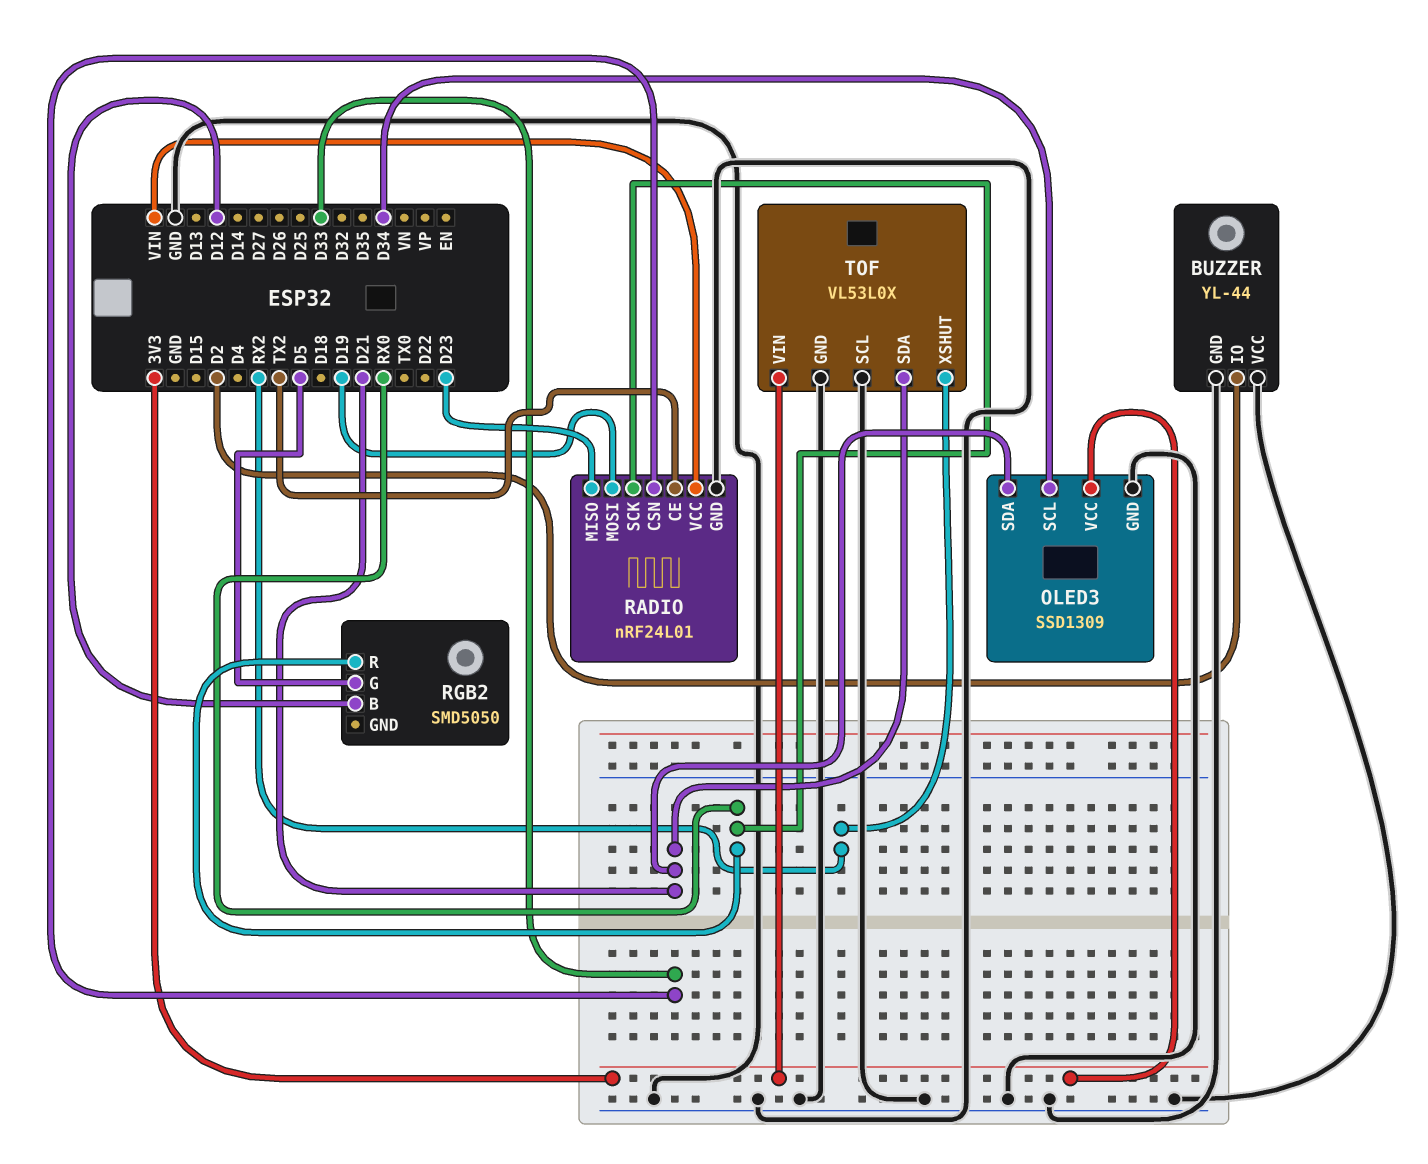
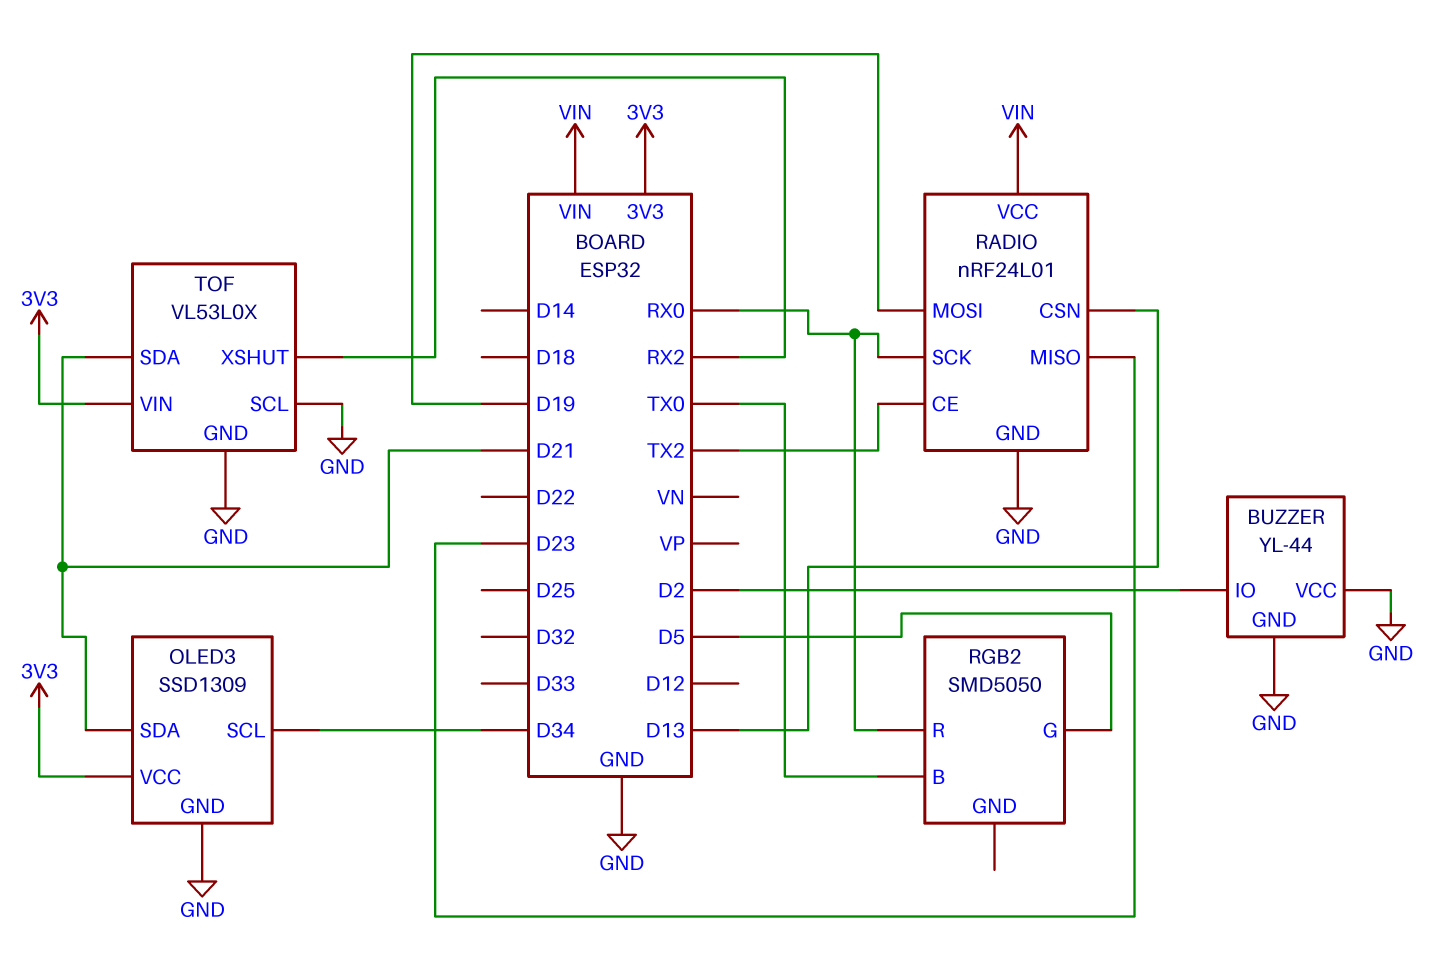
RADIO pin CSN: D33 -> D13
RGB2 pin B: D12 -> TX0

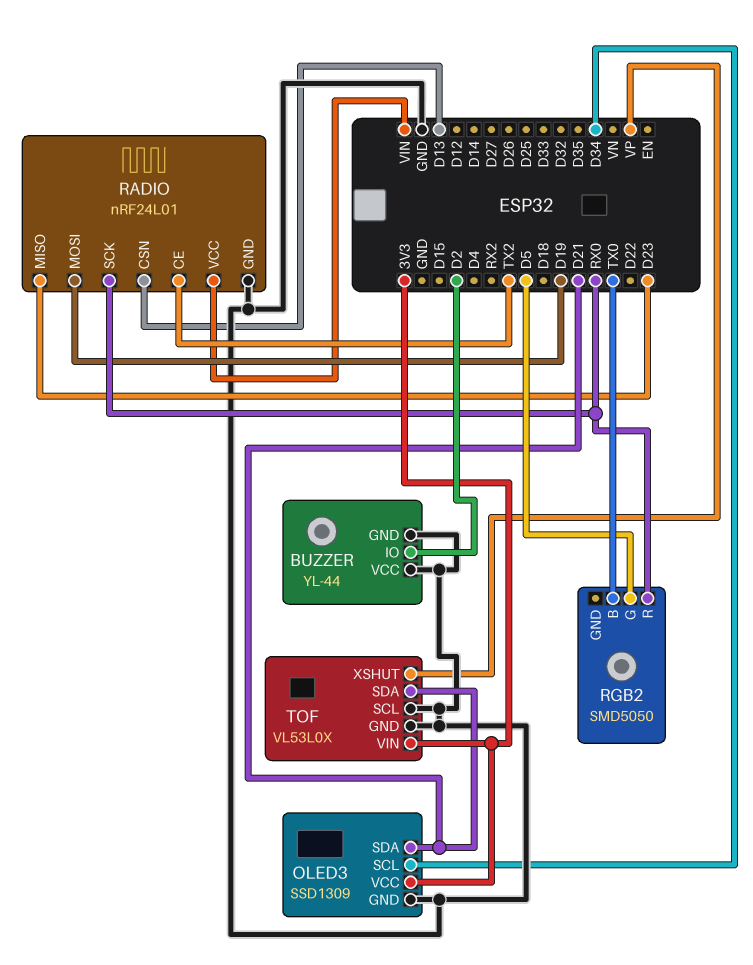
TOF pin XSHUT: RX2 -> VP

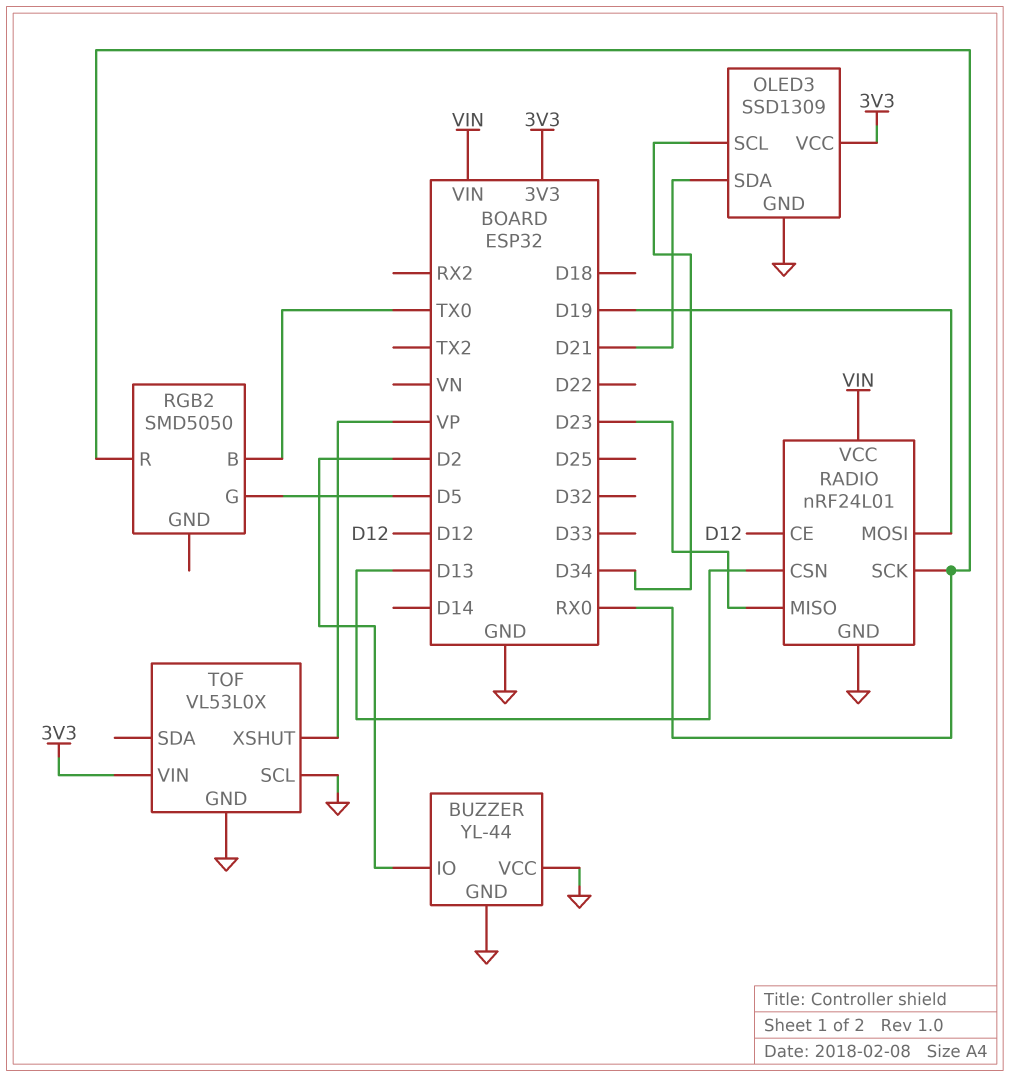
RADIO pin CE: TX2 -> D12
TOF pin SDA: D21 -> none

